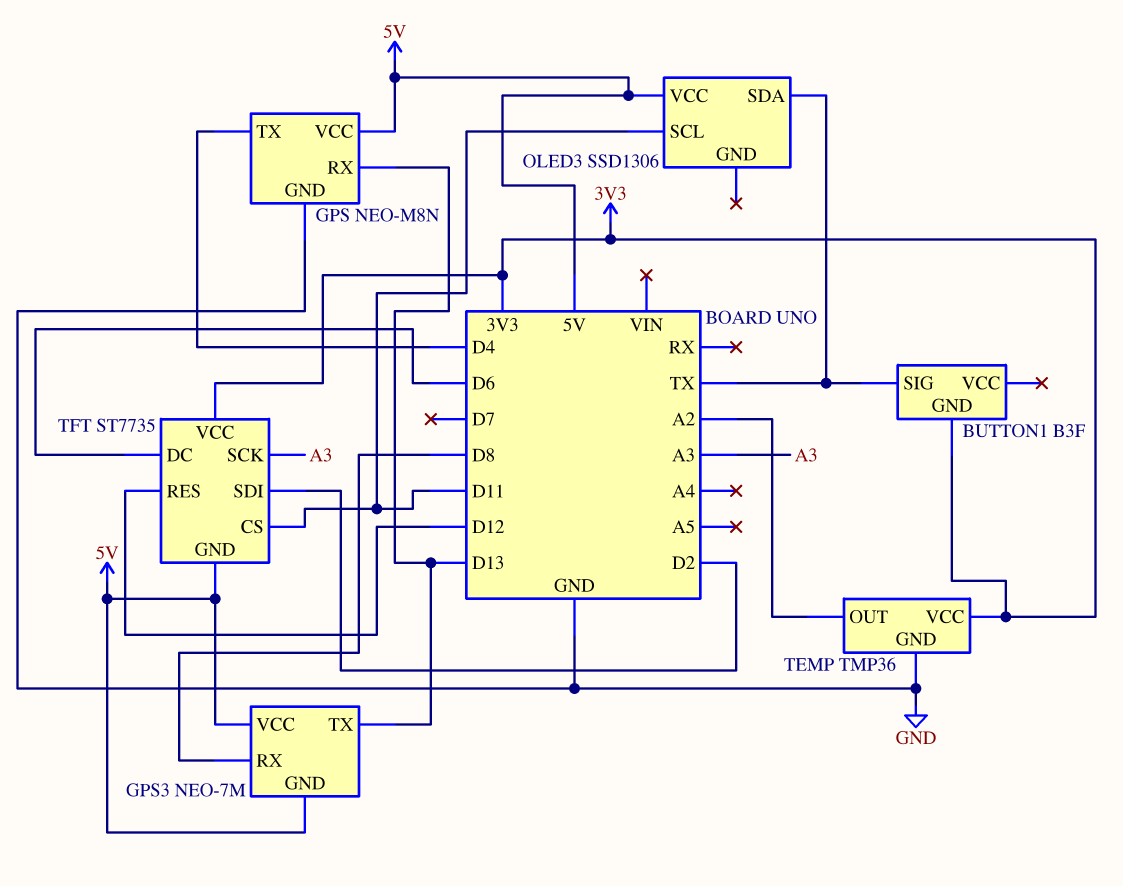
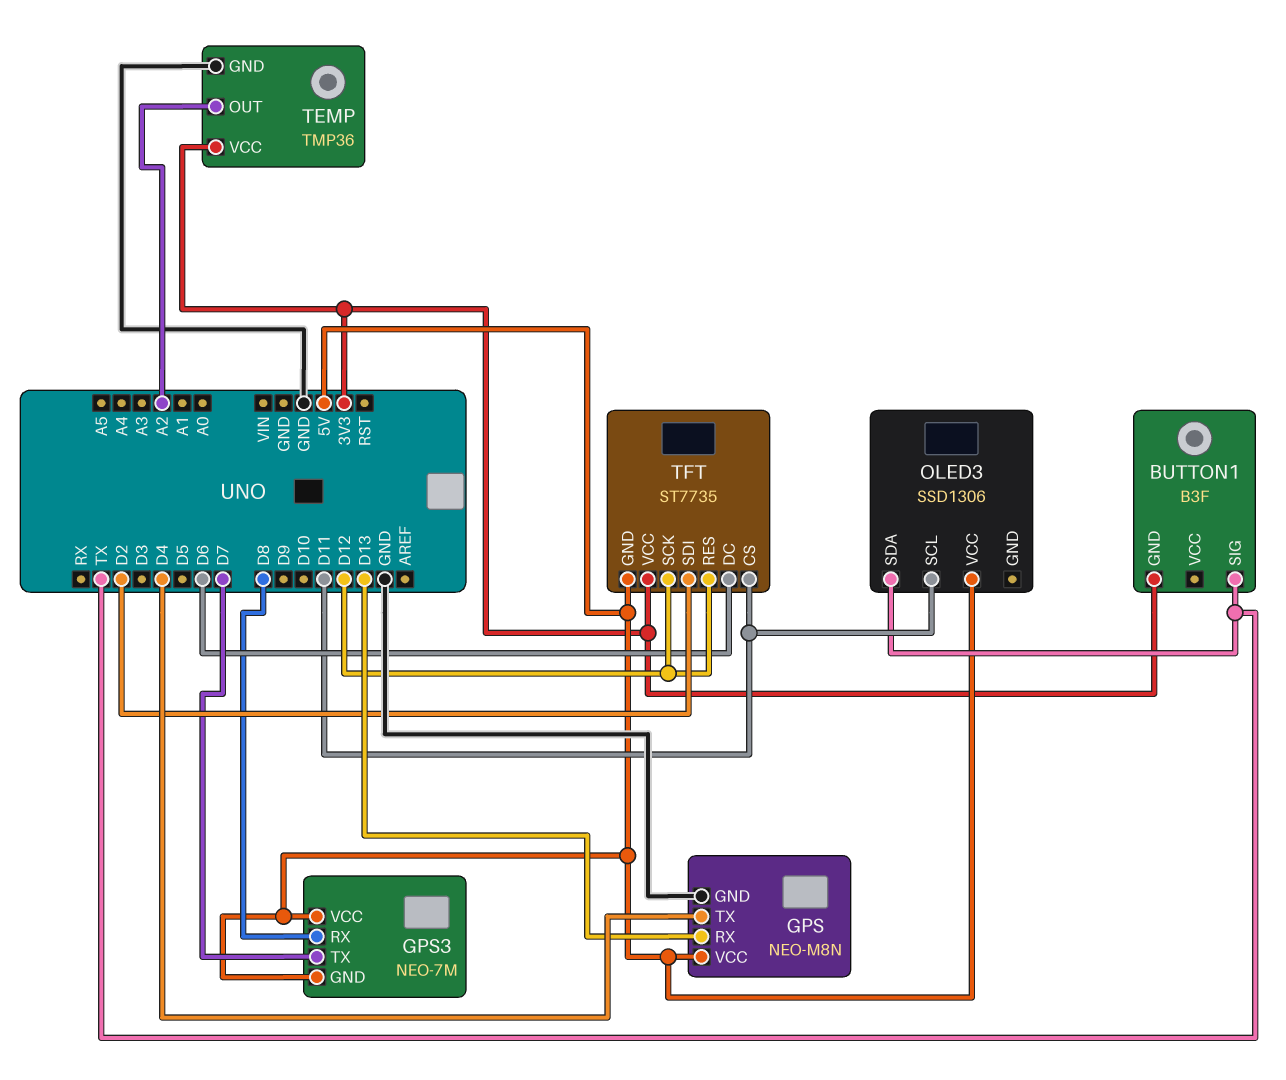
GPS3 pin TX: D13 -> D7
TFT pin SCK: A3 -> D12

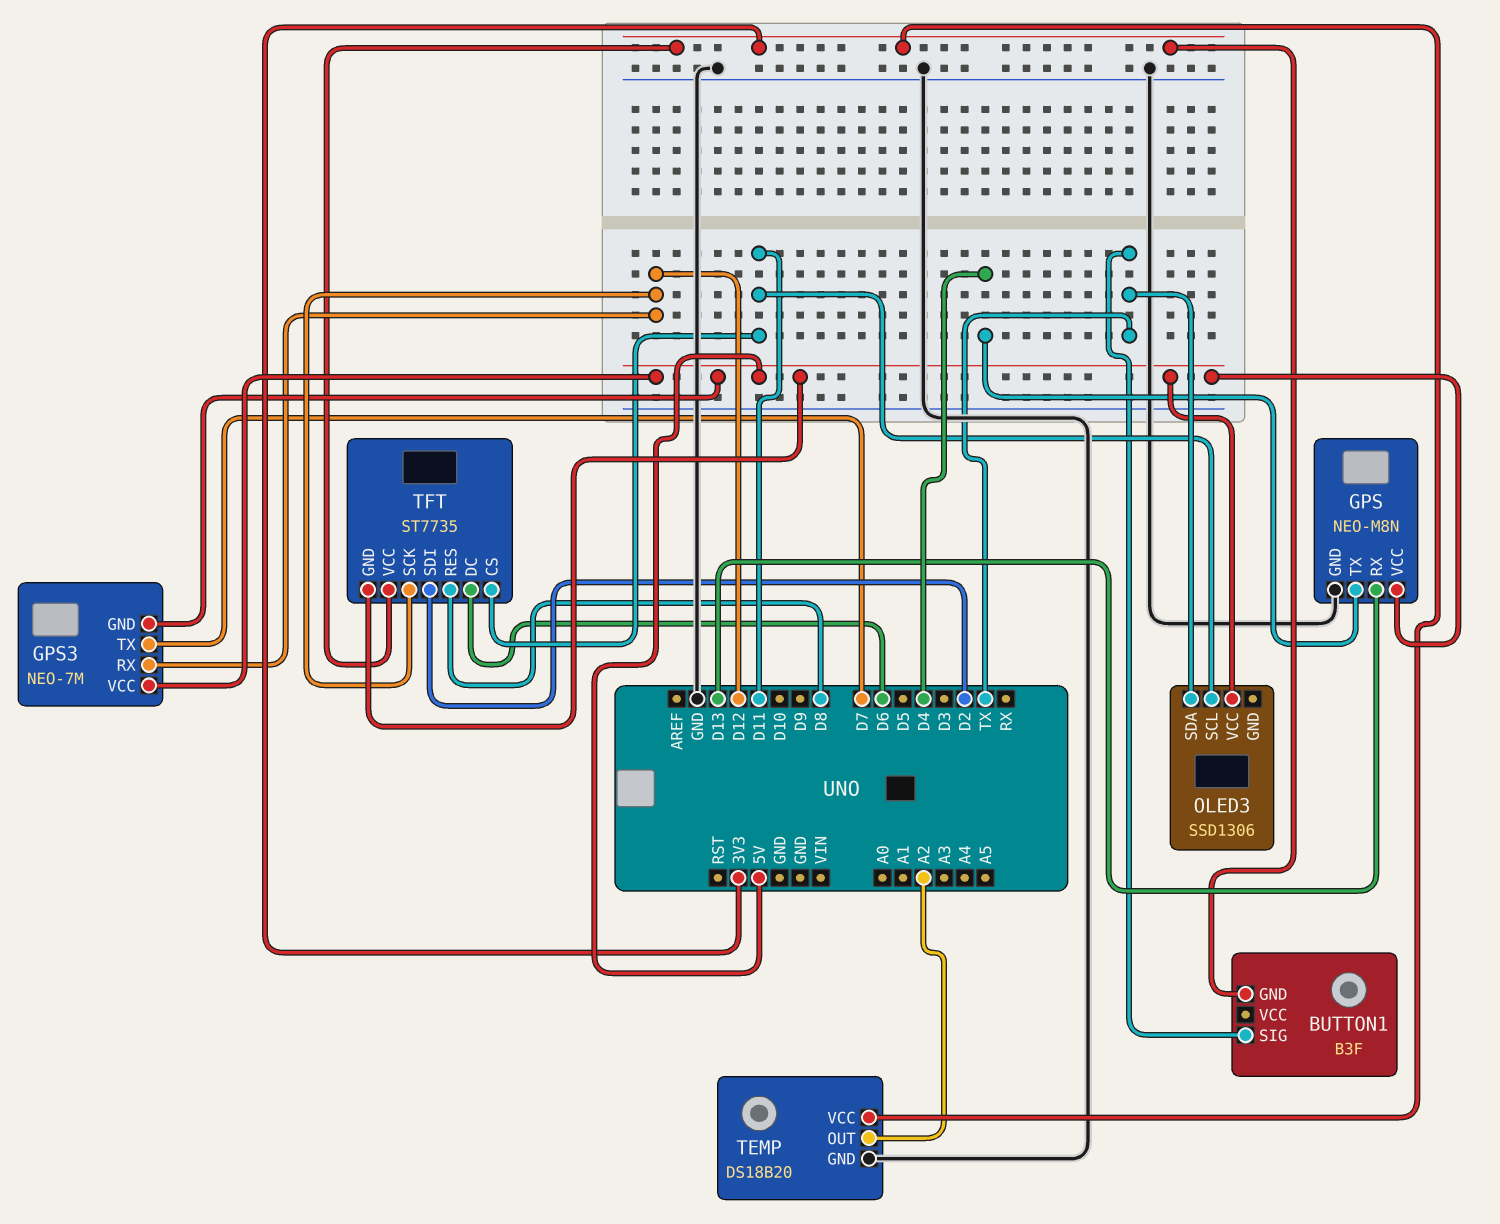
GPS3 pin RX: D8 -> D12
TEMP: TMP36 -> DS18B20
TFT pin RES: D12 -> D8

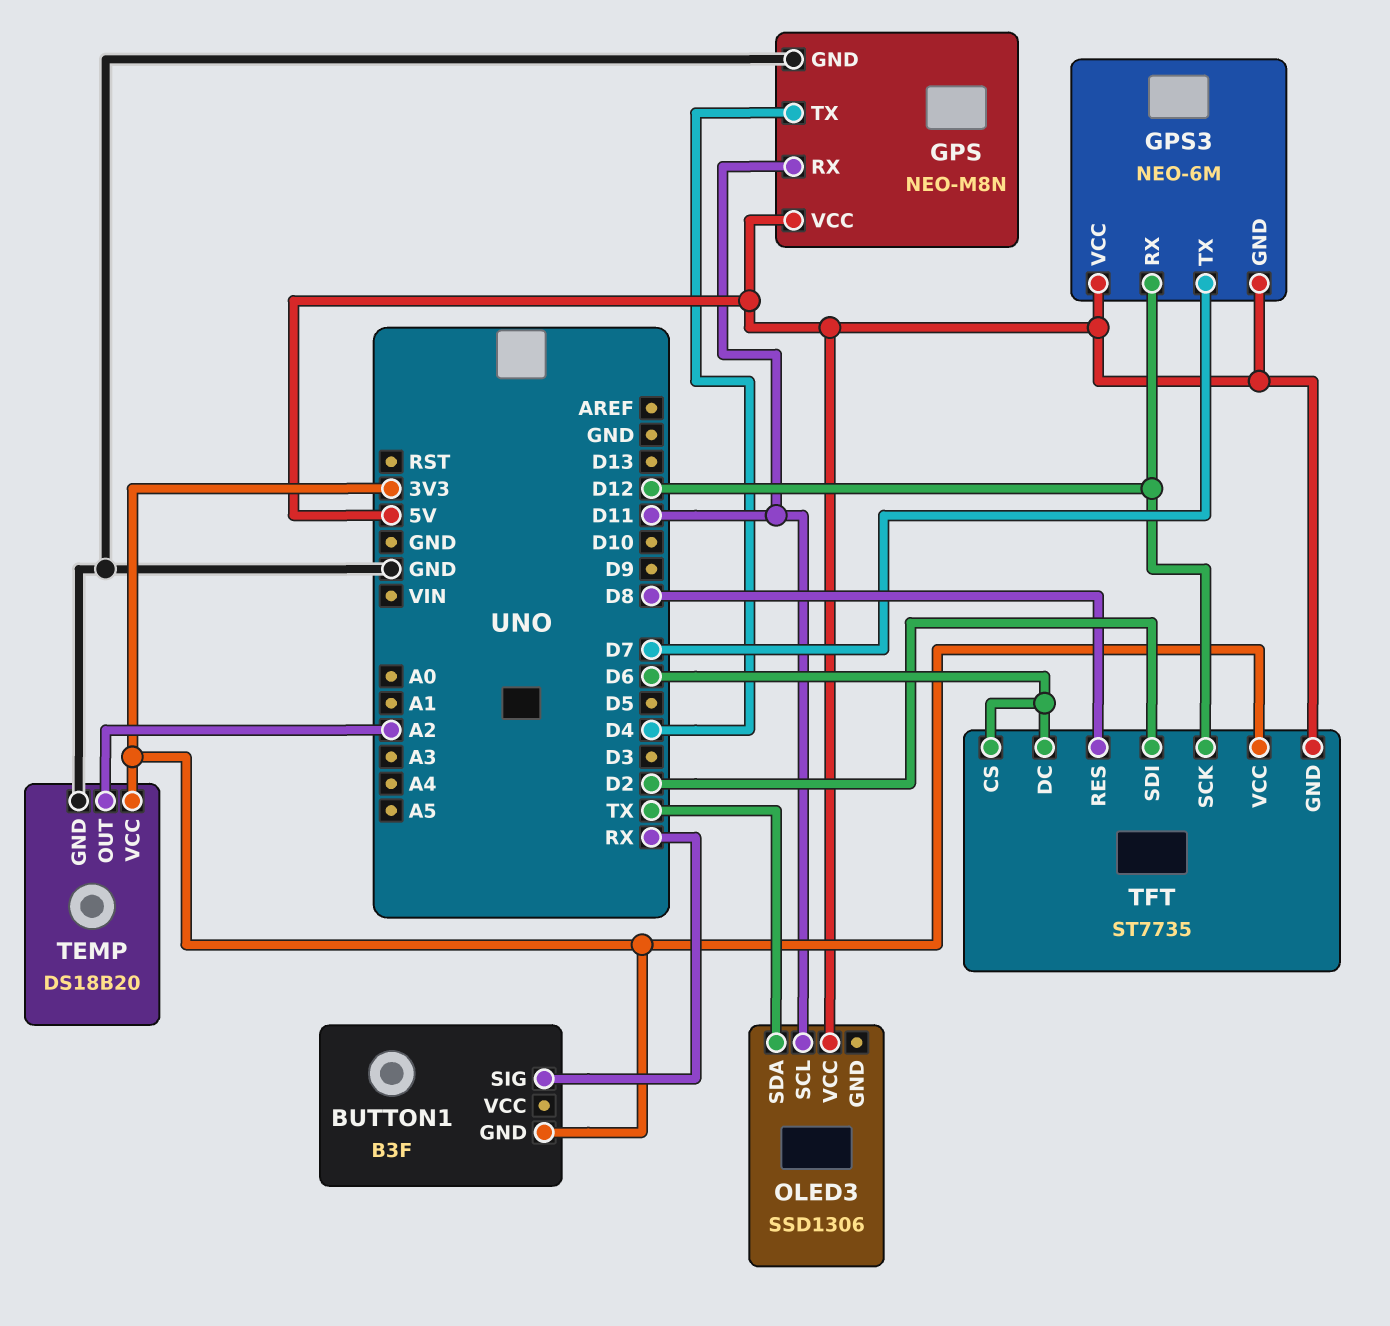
BUTTON1 pin SIG: TX -> RX
GPS pin RX: D13 -> D11
GPS3: NEO-7M -> NEO-6M
TFT pin CS: D11 -> D6

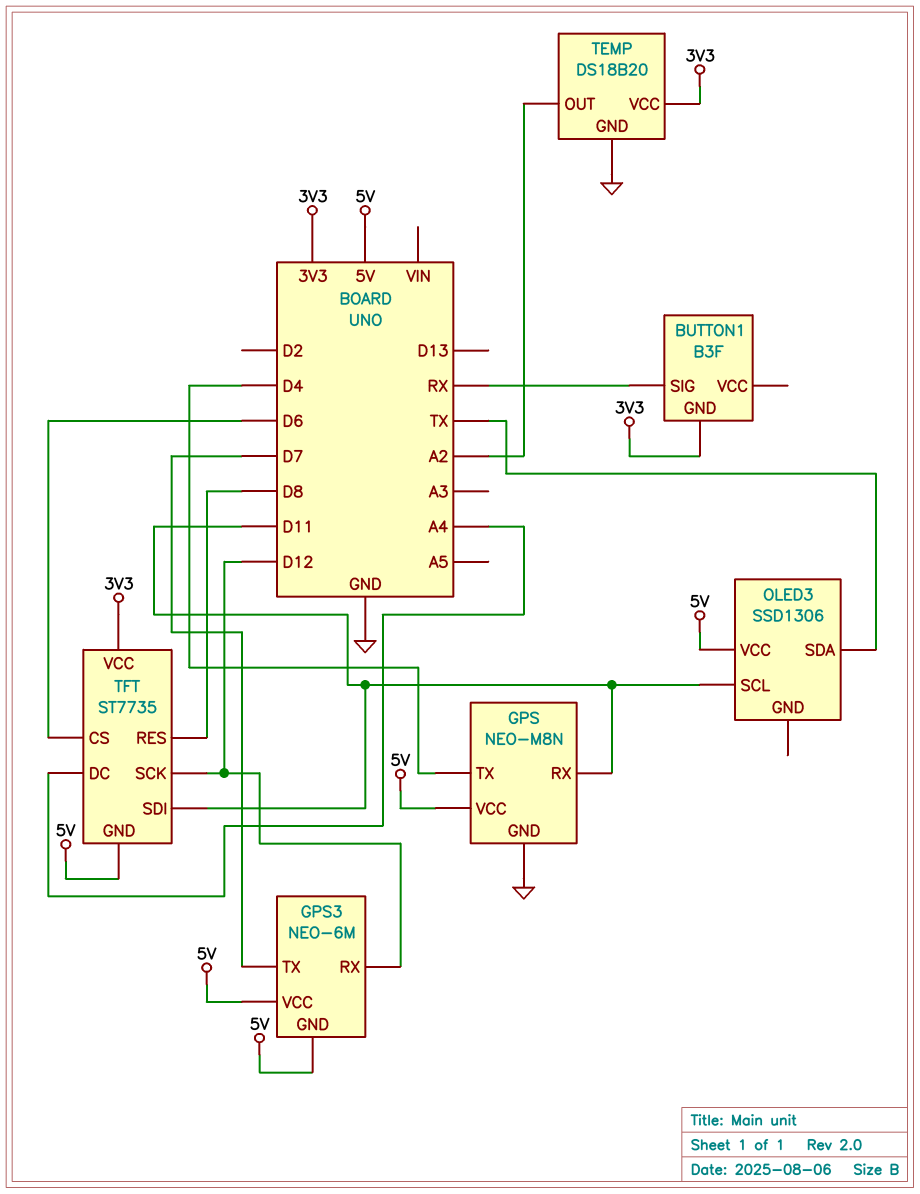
TFT pin DC: D6 -> A4
TFT pin SDI: D2 -> D11

